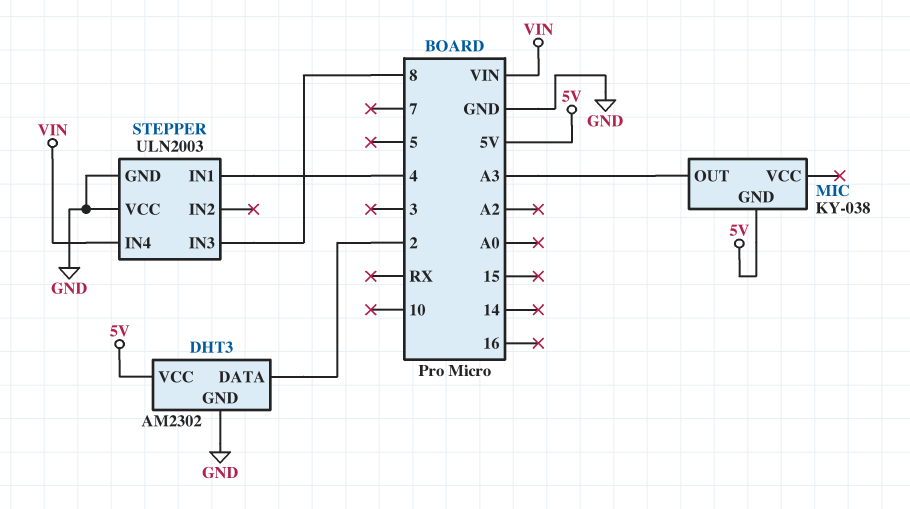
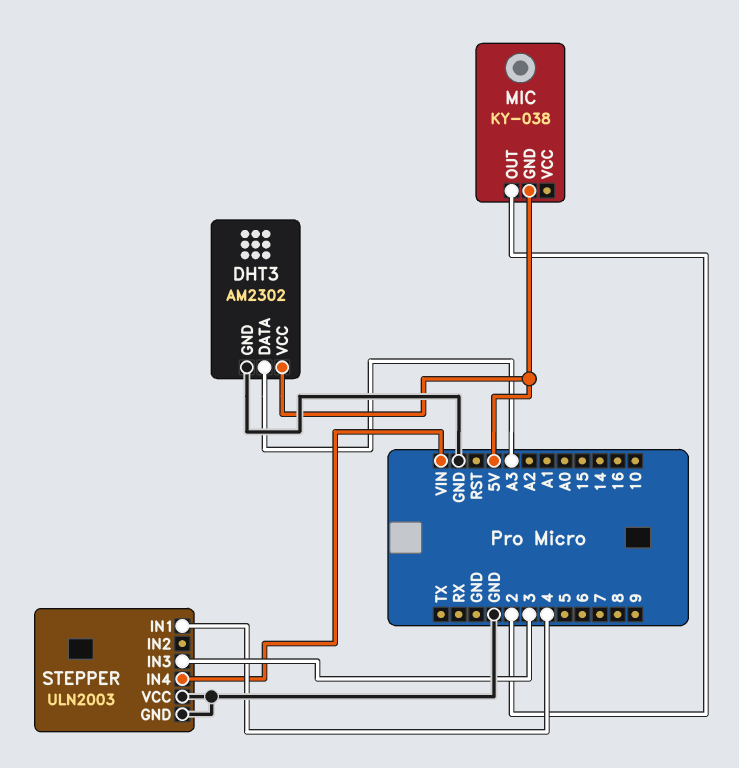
DHT3 pin DATA: 2 -> A3
MIC pin OUT: A3 -> 2
STEPPER pin IN3: 8 -> 3

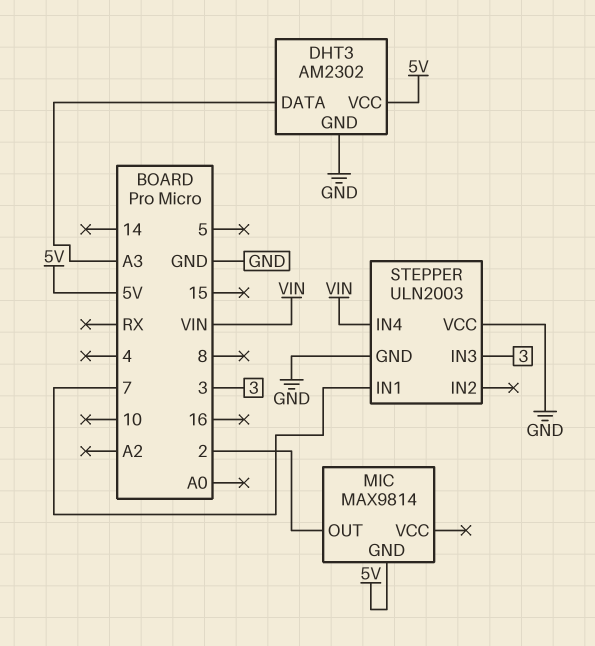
MIC: KY-038 -> MAX9814
STEPPER pin IN1: 4 -> 7

